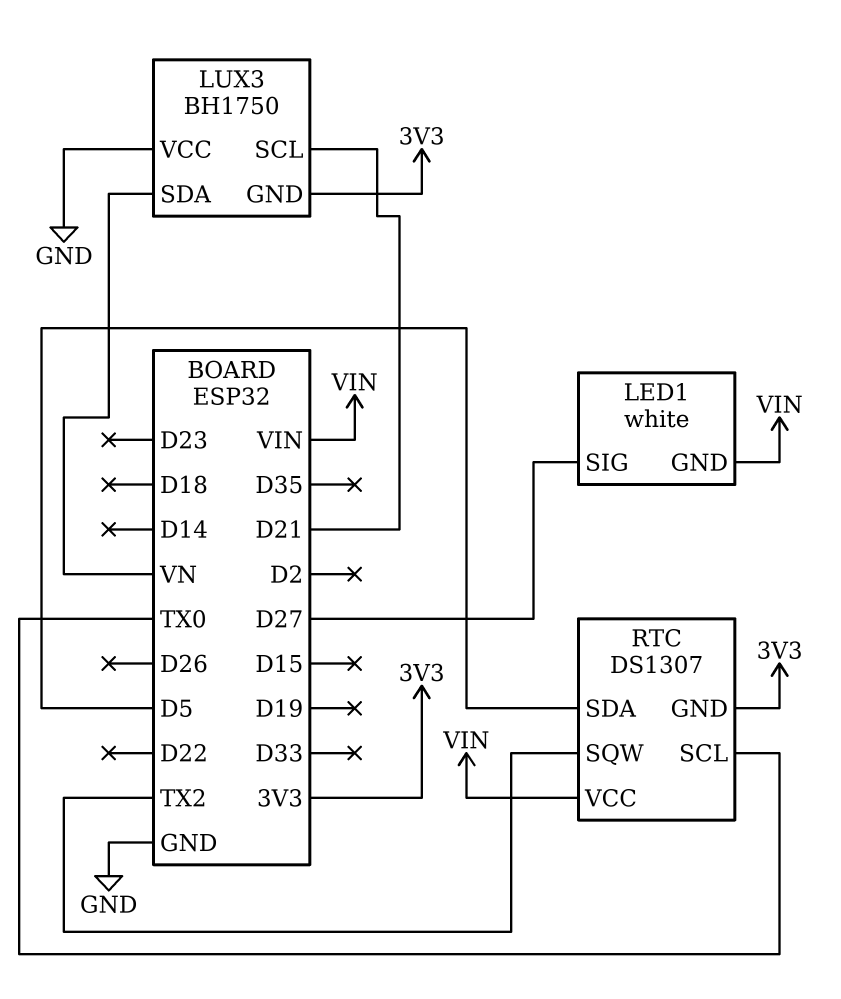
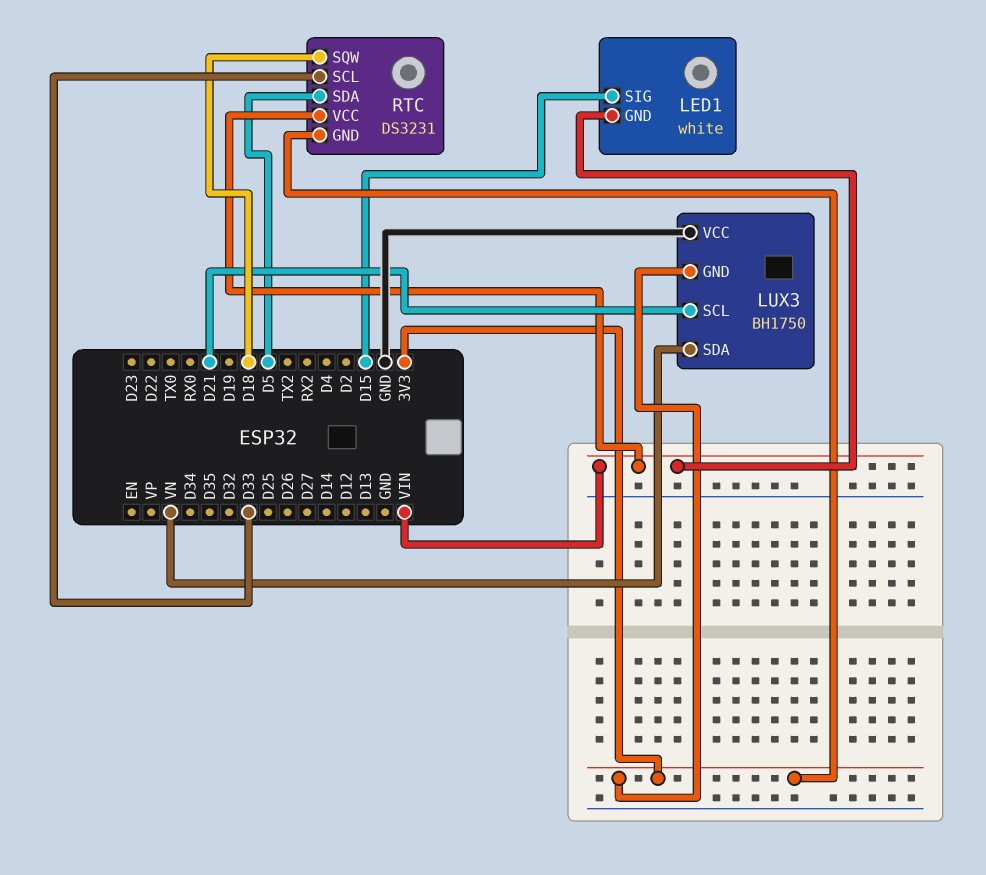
LED1 pin SIG: D27 -> D15
RTC: DS1307 -> DS3231
RTC pin SCL: TX0 -> D33
RTC pin SQW: TX2 -> D18

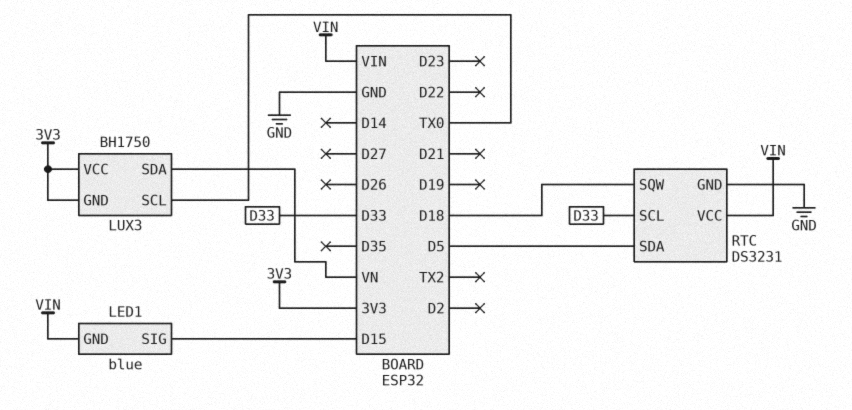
LED1: white -> blue
LUX3 pin SCL: D21 -> TX0
LUX3 pin VCC: GND -> 3V3
RTC pin GND: 3V3 -> GND

